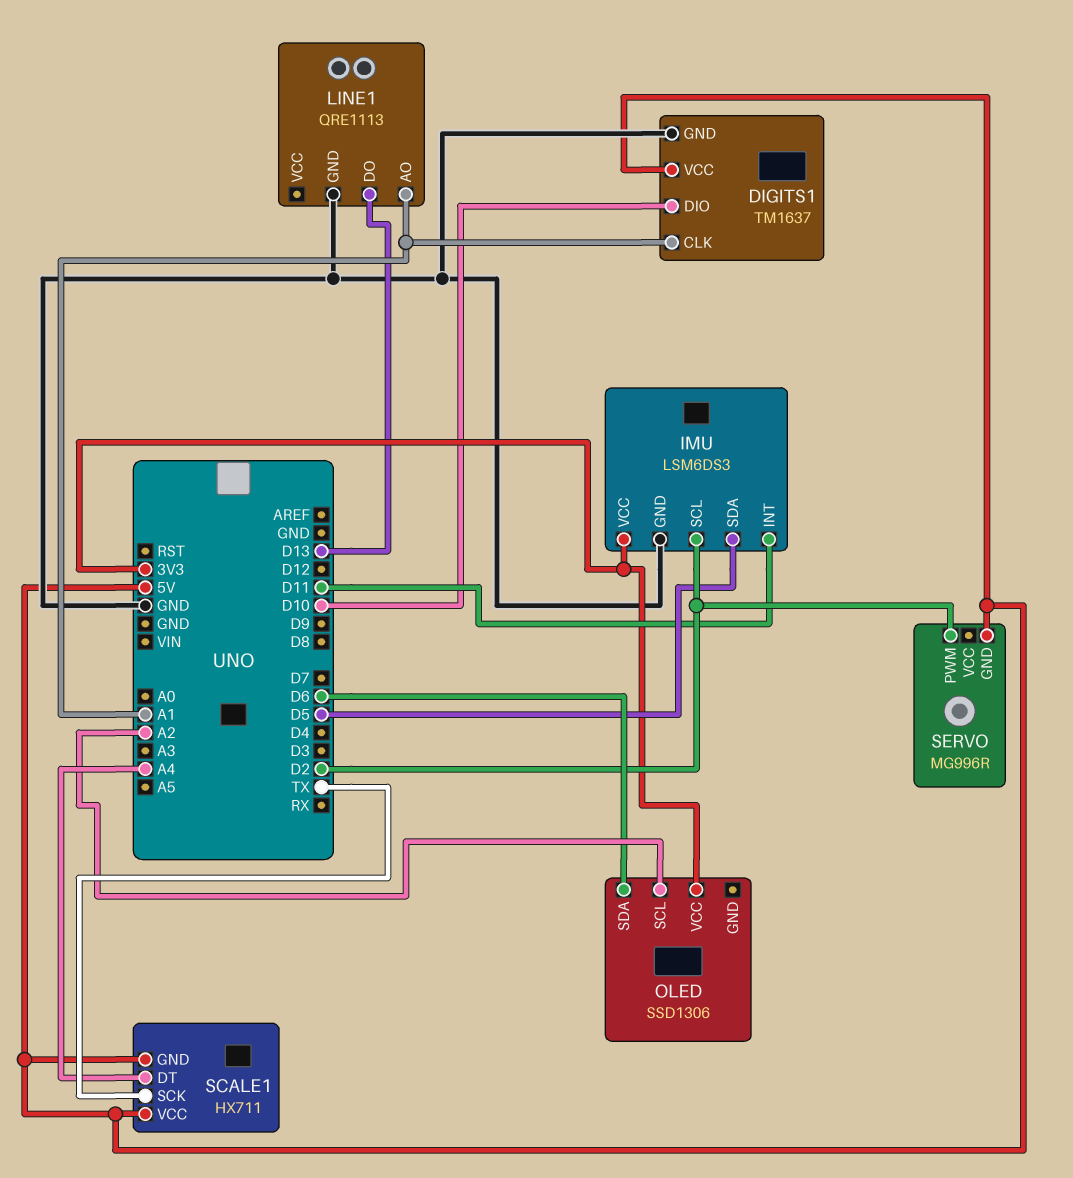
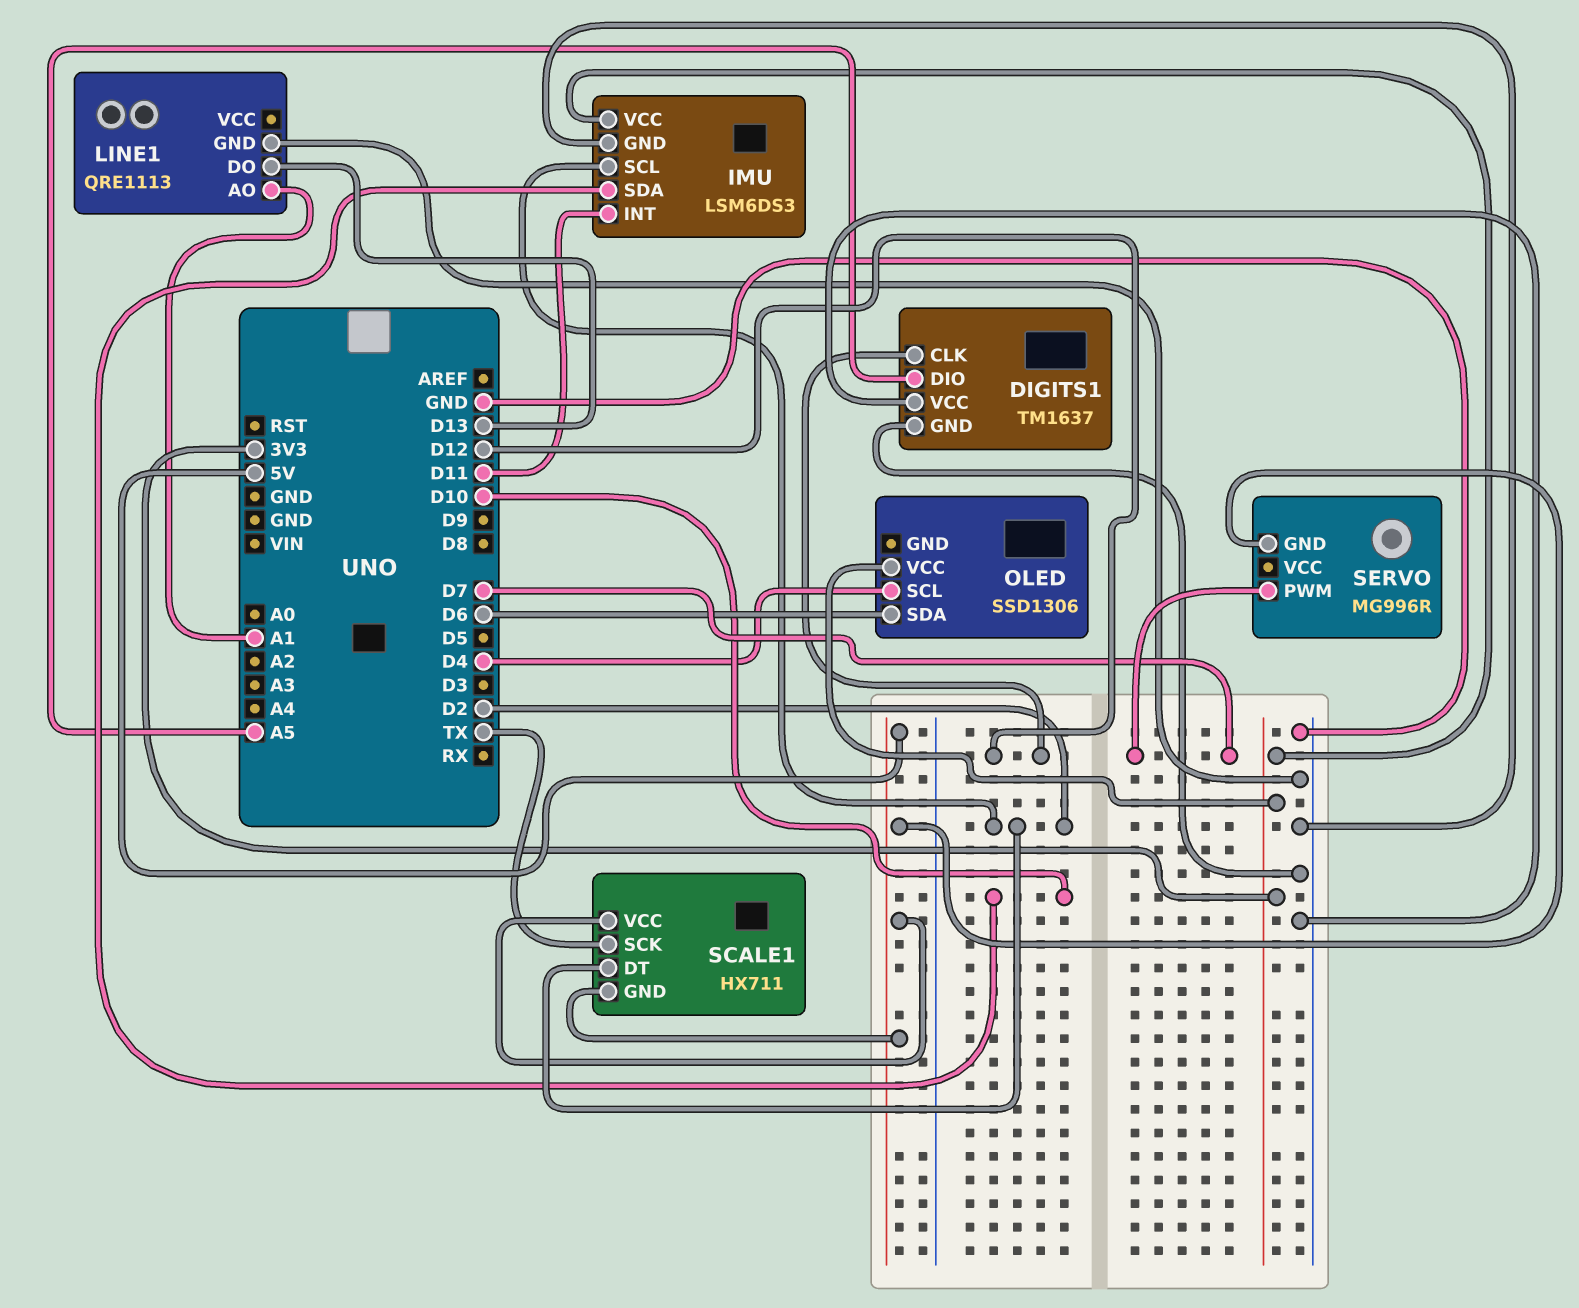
DIGITS1 pin CLK: A1 -> D12
DIGITS1 pin DIO: D10 -> A5
DIGITS1 pin VCC: 5V -> GND
IMU pin SDA: D5 -> D10
OLED pin SCL: A2 -> D4
SCALE1 pin DT: A4 -> D2
SERVO pin PWM: D2 -> D7

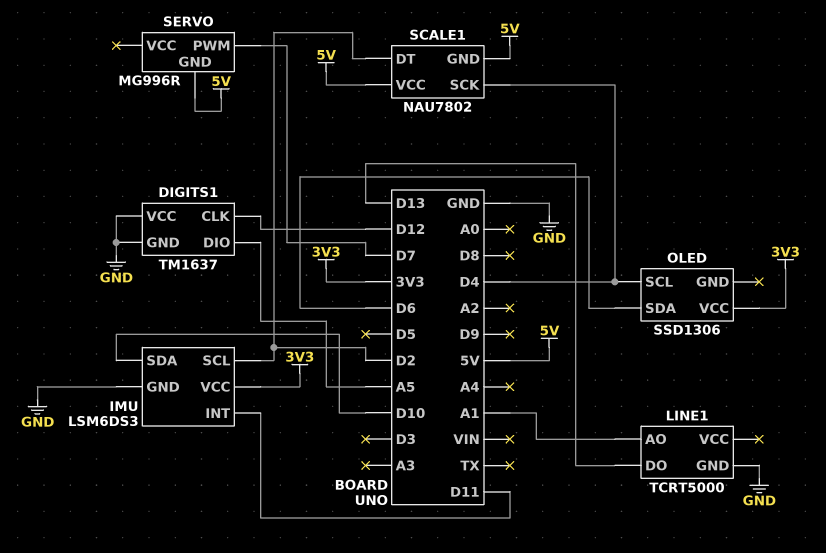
LINE1: QRE1113 -> TCRT5000
SCALE1: HX711 -> NAU7802
SCALE1 pin SCK: TX -> D4

